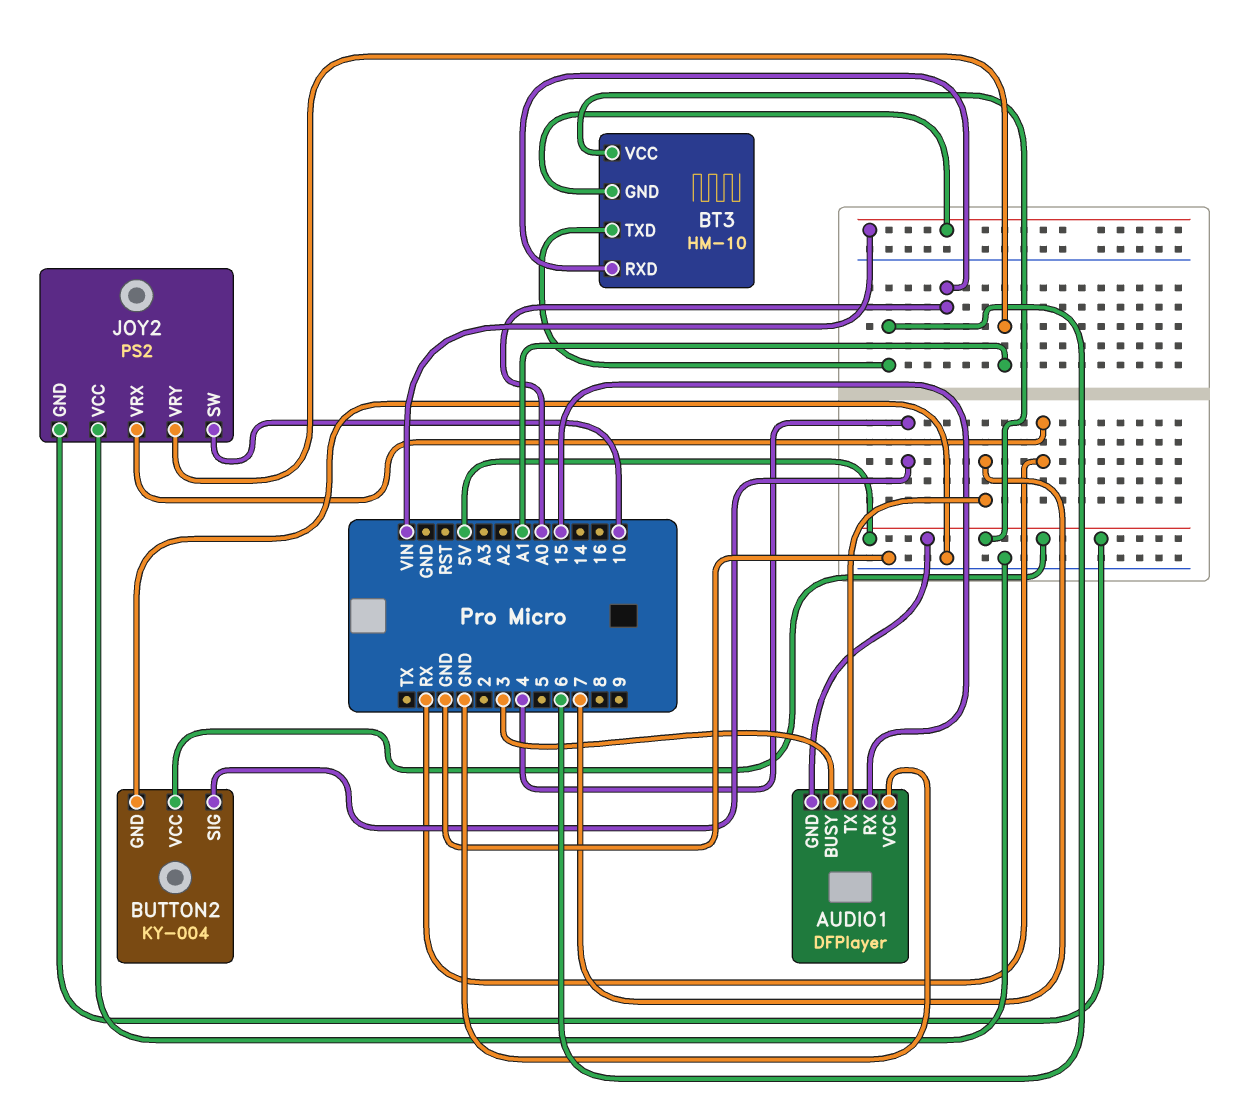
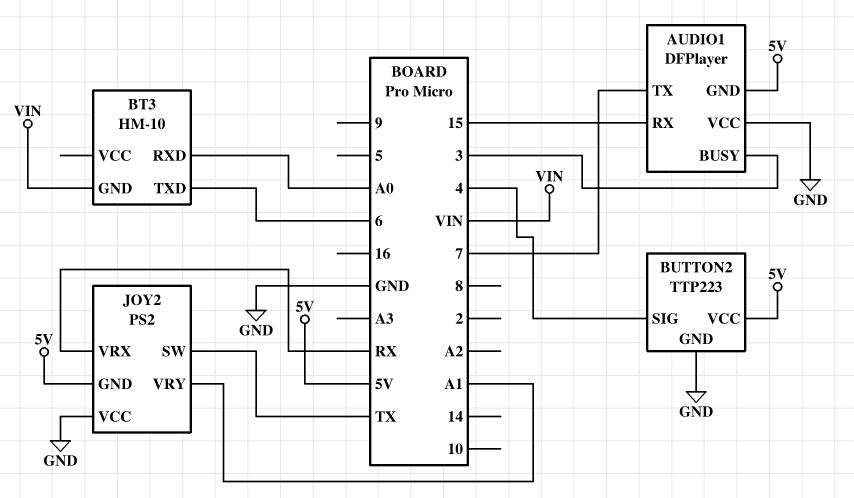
BT3 pin VCC: 5V -> none
BUTTON2: KY-004 -> TTP223
JOY2 pin SW: 10 -> TX

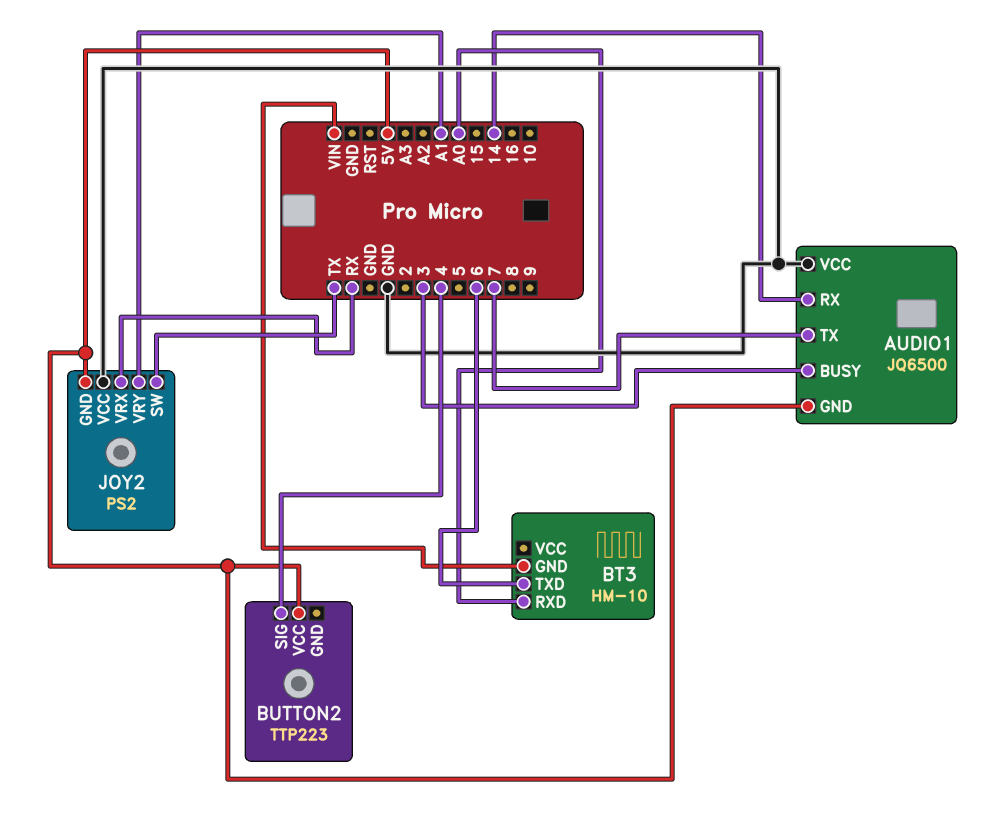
AUDIO1: DFPlayer -> JQ6500
AUDIO1 pin RX: 15 -> 14
BUTTON2 pin GND: GND -> none

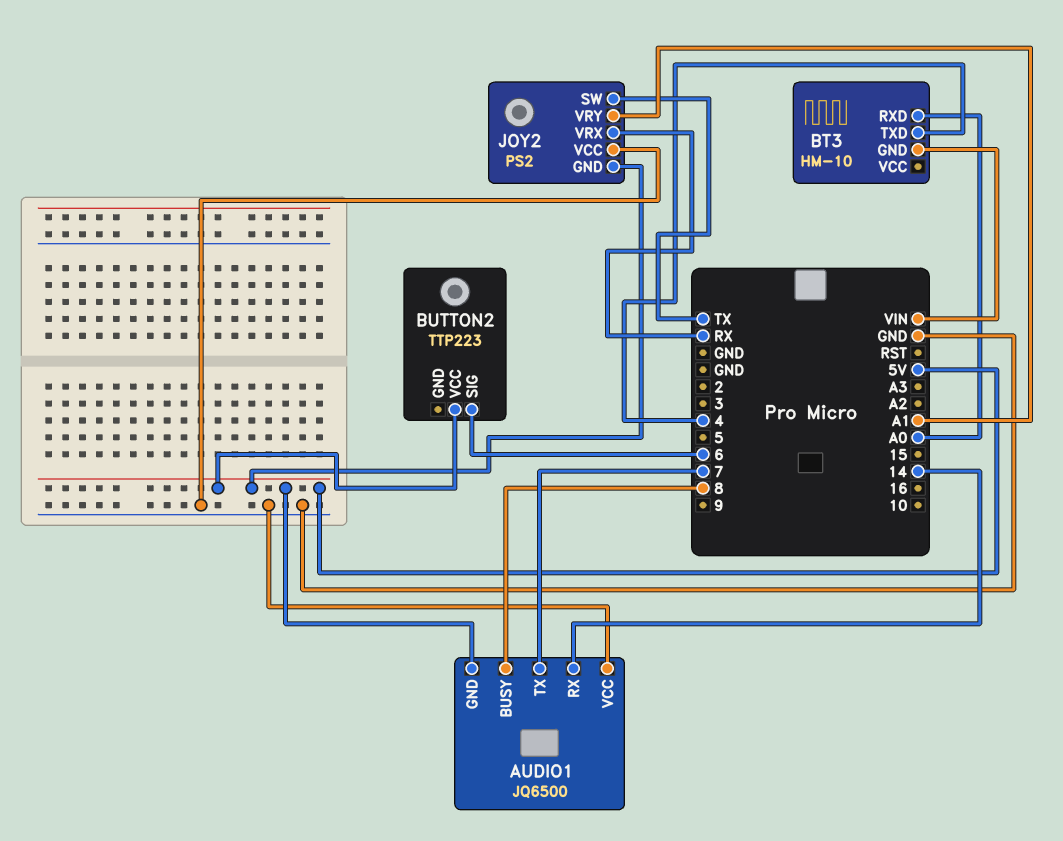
AUDIO1 pin BUSY: 3 -> 8
BT3 pin TXD: 6 -> 4
BUTTON2 pin SIG: 4 -> 6

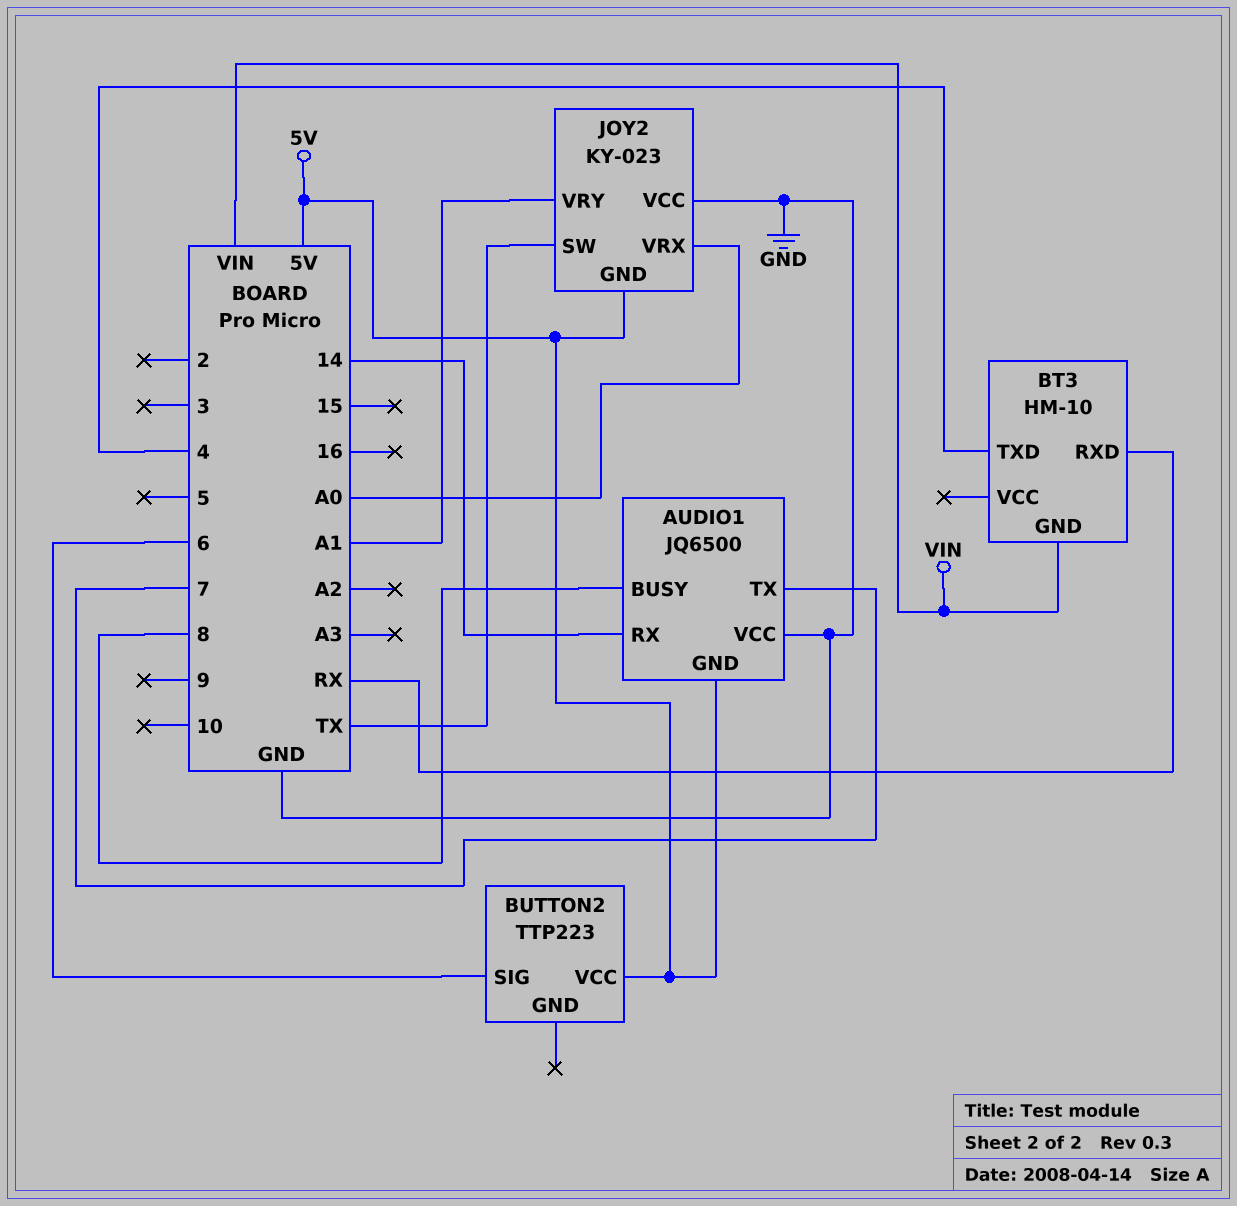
BT3 pin RXD: A0 -> RX
JOY2: PS2 -> KY-023
JOY2 pin VRX: RX -> A0

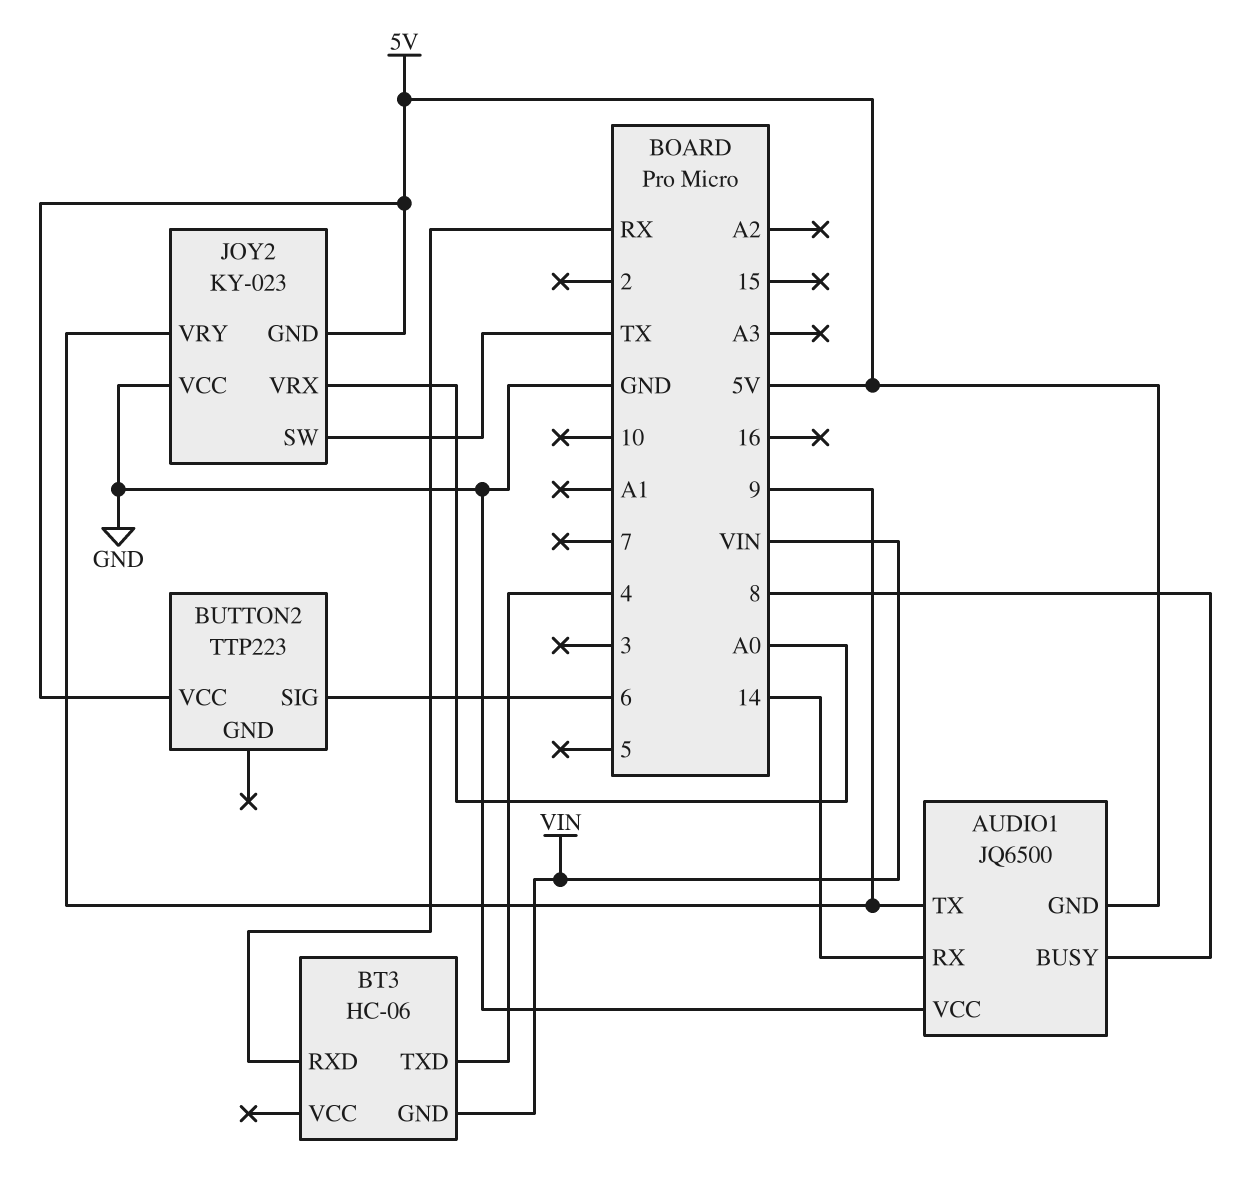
AUDIO1 pin TX: 7 -> 9
BT3: HM-10 -> HC-06
JOY2 pin VRY: A1 -> 9

